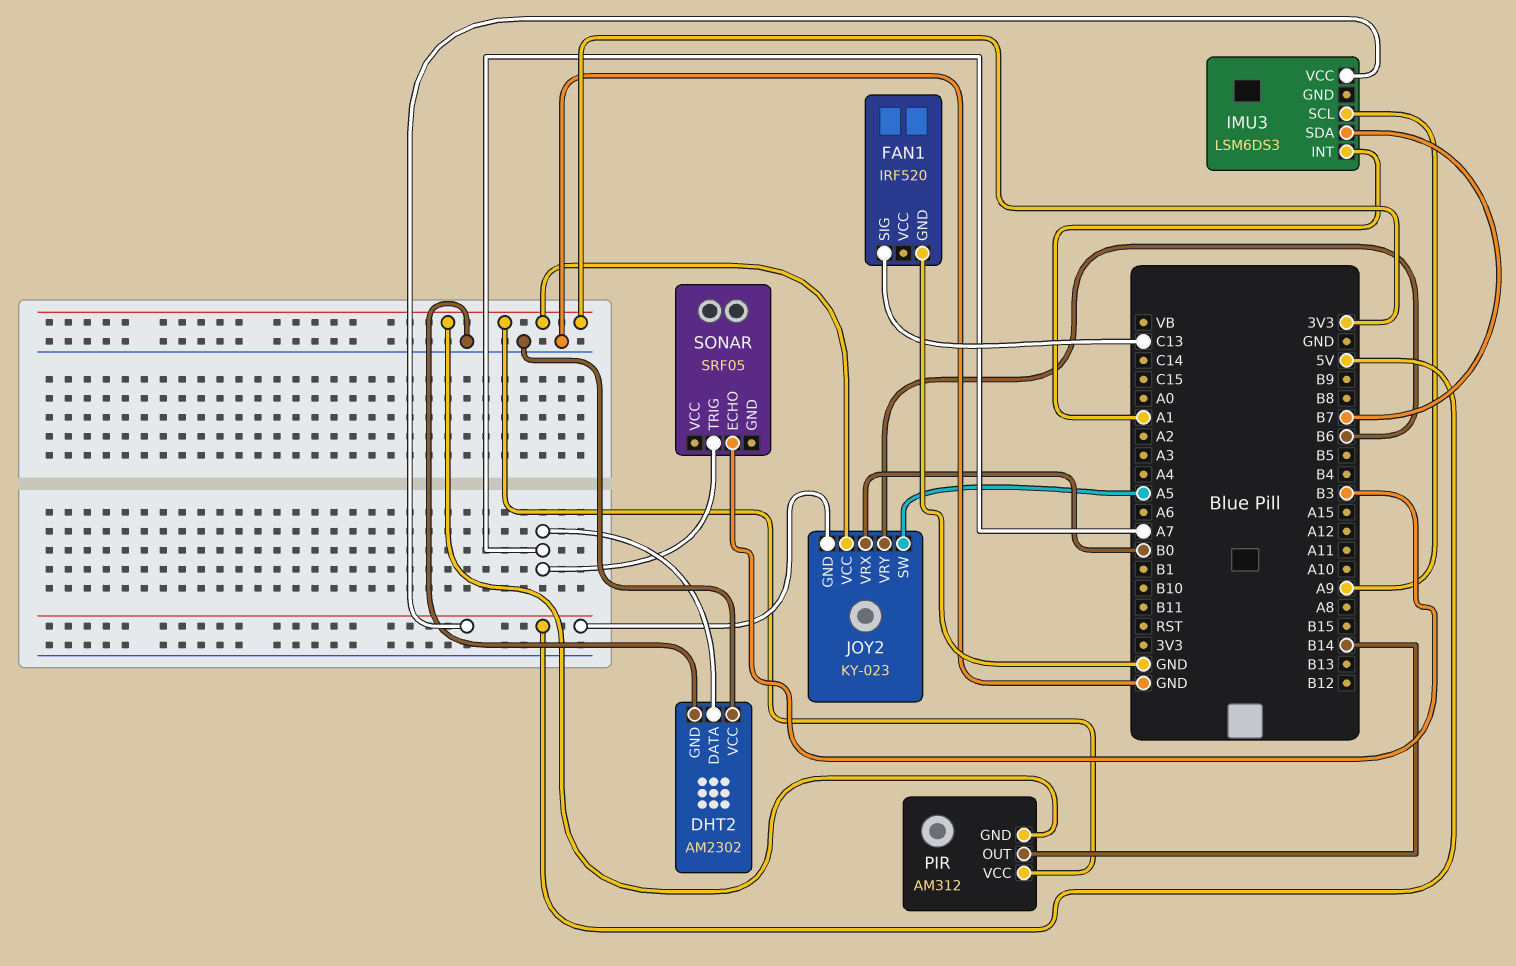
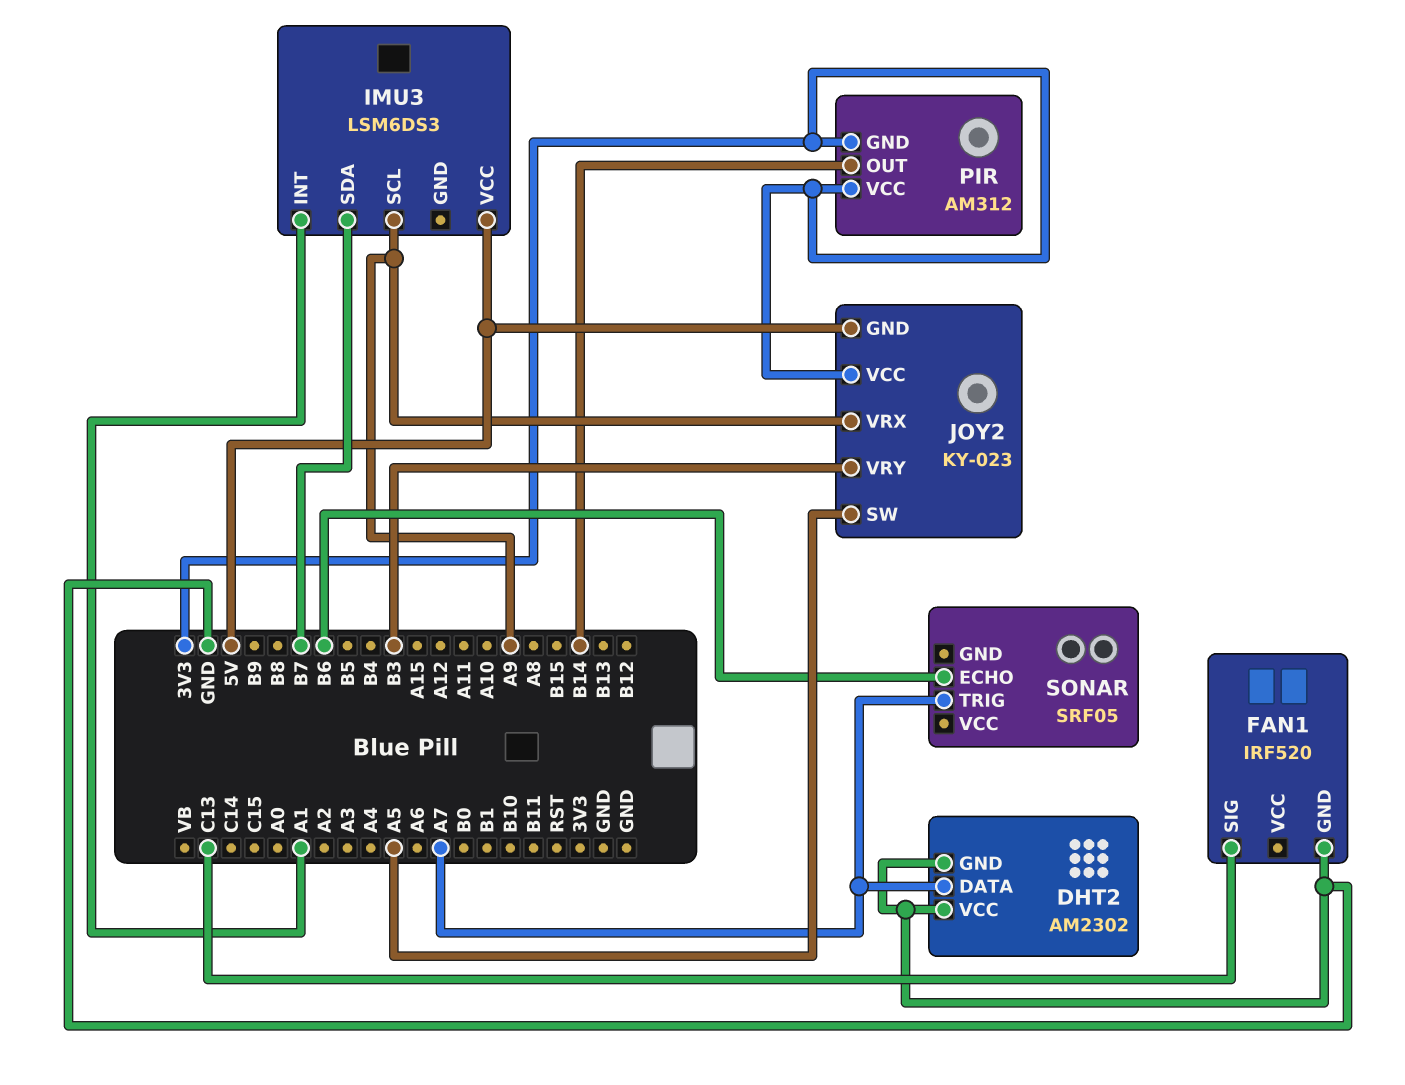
JOY2 pin VRX: B0 -> A9
JOY2 pin VRY: B6 -> B3
SONAR pin ECHO: B3 -> B6

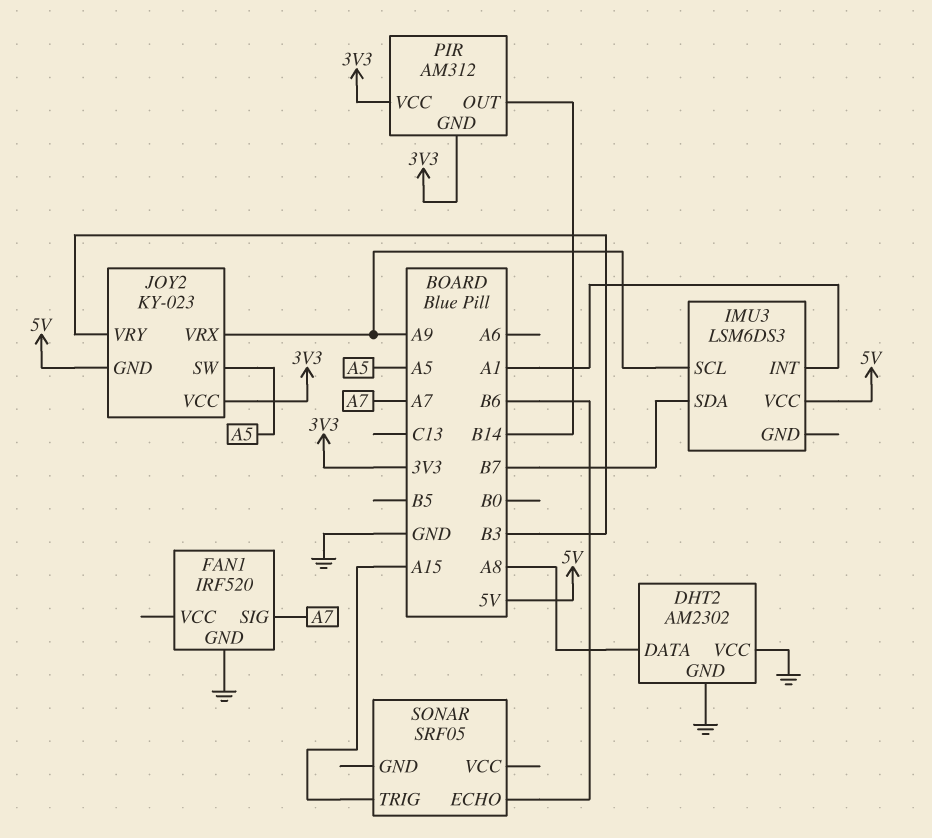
DHT2 pin DATA: A7 -> A8
FAN1 pin SIG: C13 -> A7
SONAR pin TRIG: A7 -> A15

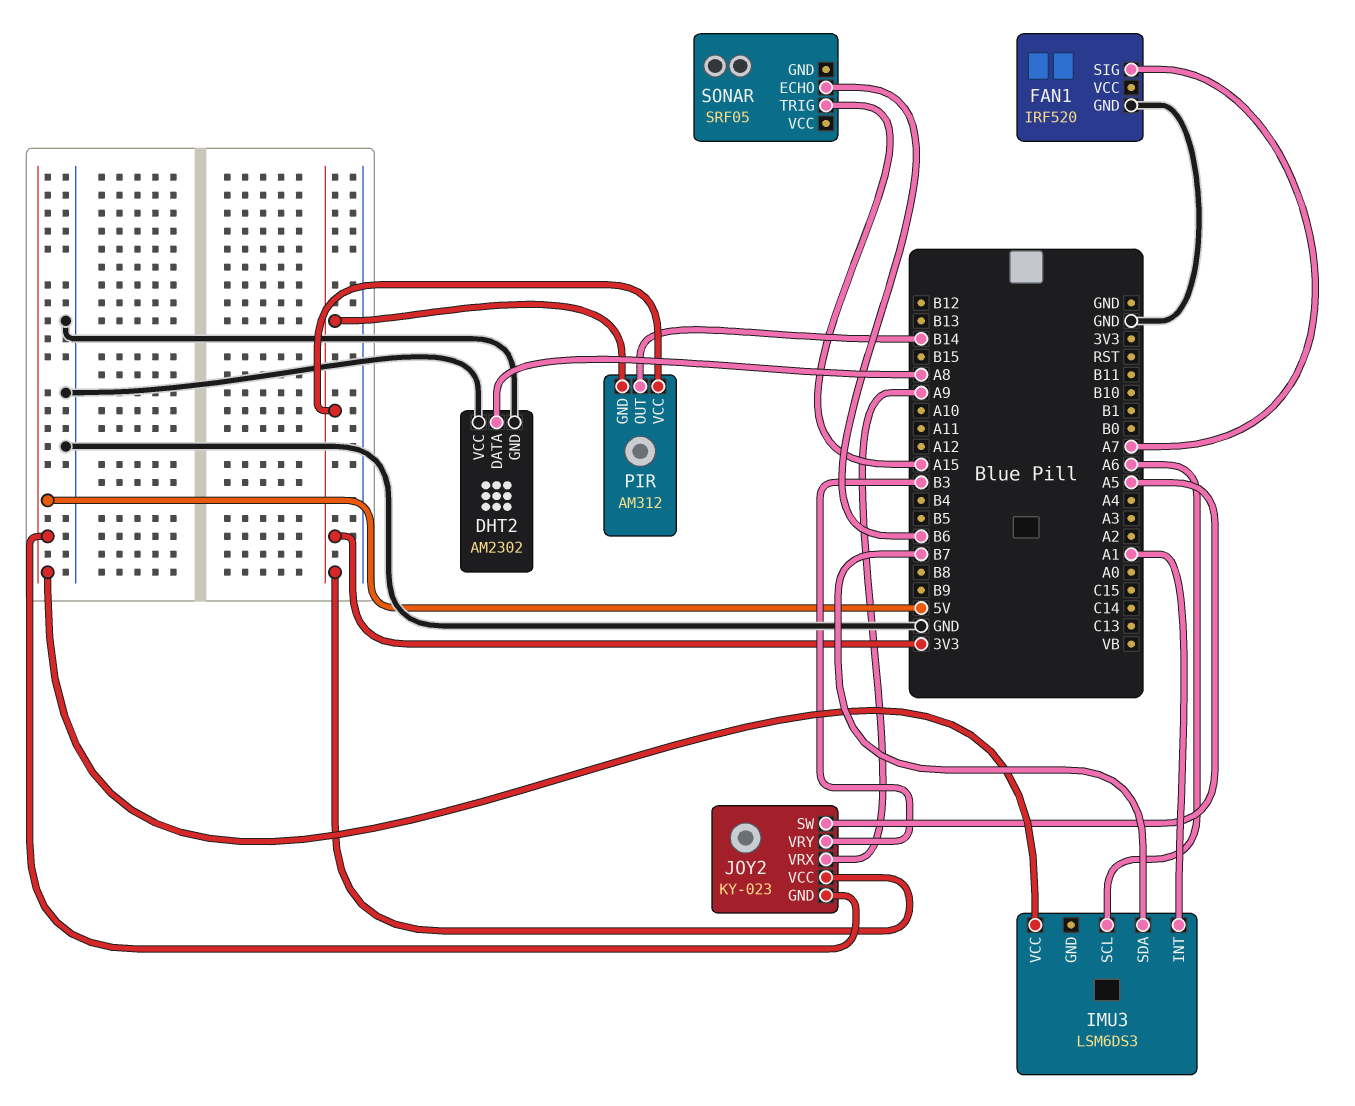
IMU3 pin SCL: A9 -> A6

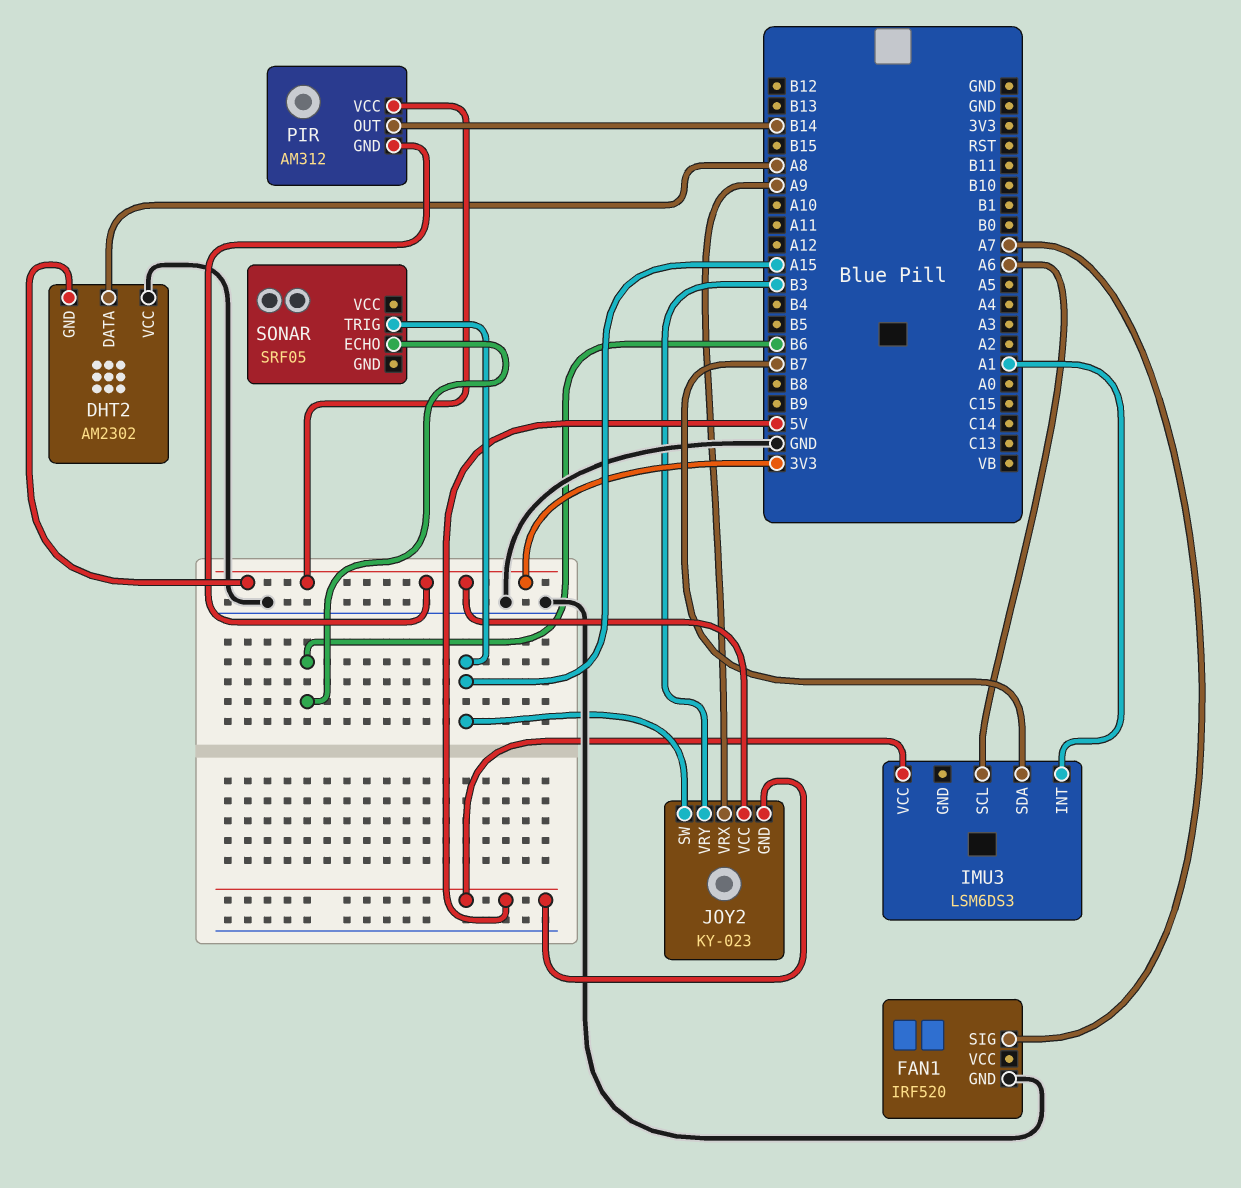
DHT2 pin GND: GND -> 3V3
JOY2 pin SW: A5 -> A15

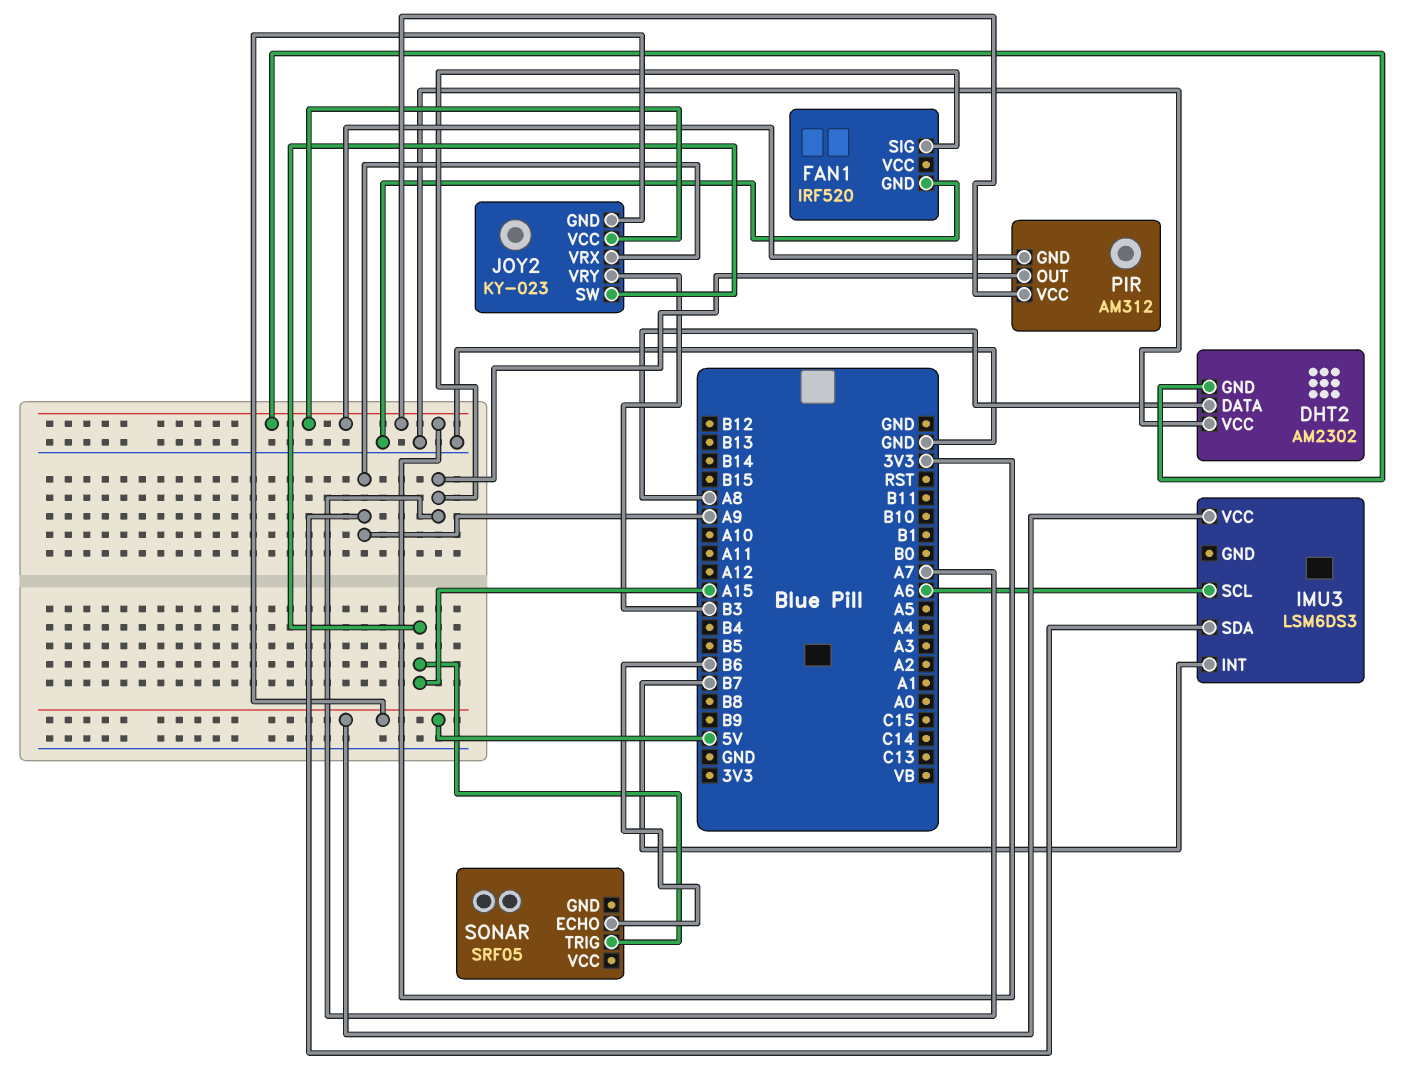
IMU3 pin INT: A1 -> B7
IMU3 pin SDA: B7 -> A9
PIR pin OUT: B14 -> A7

